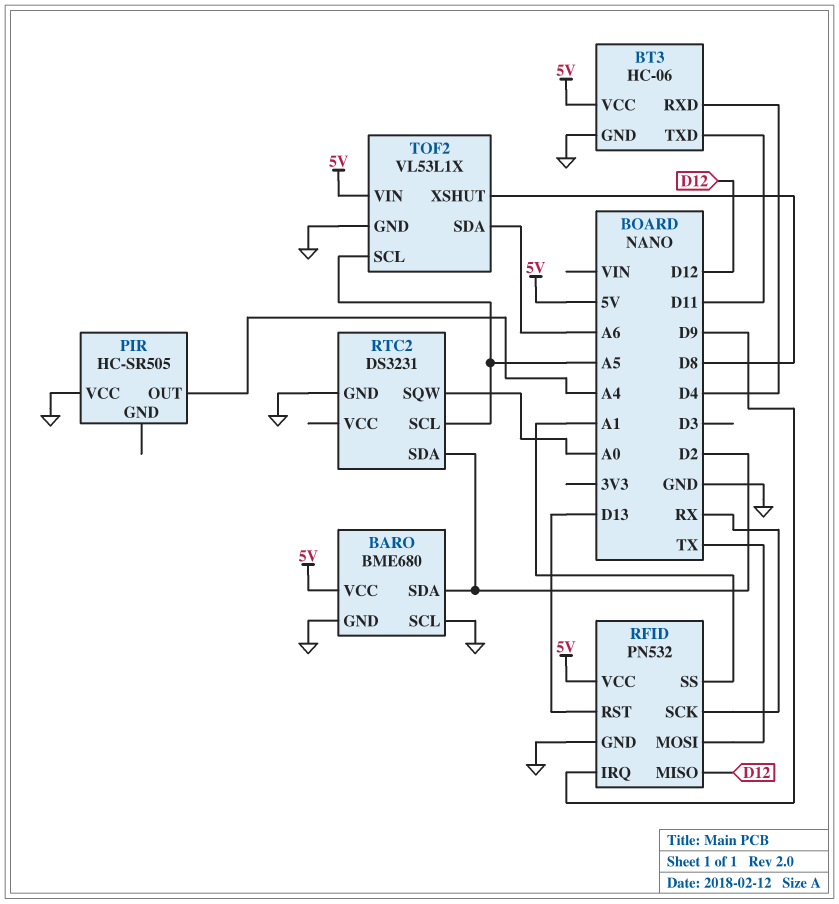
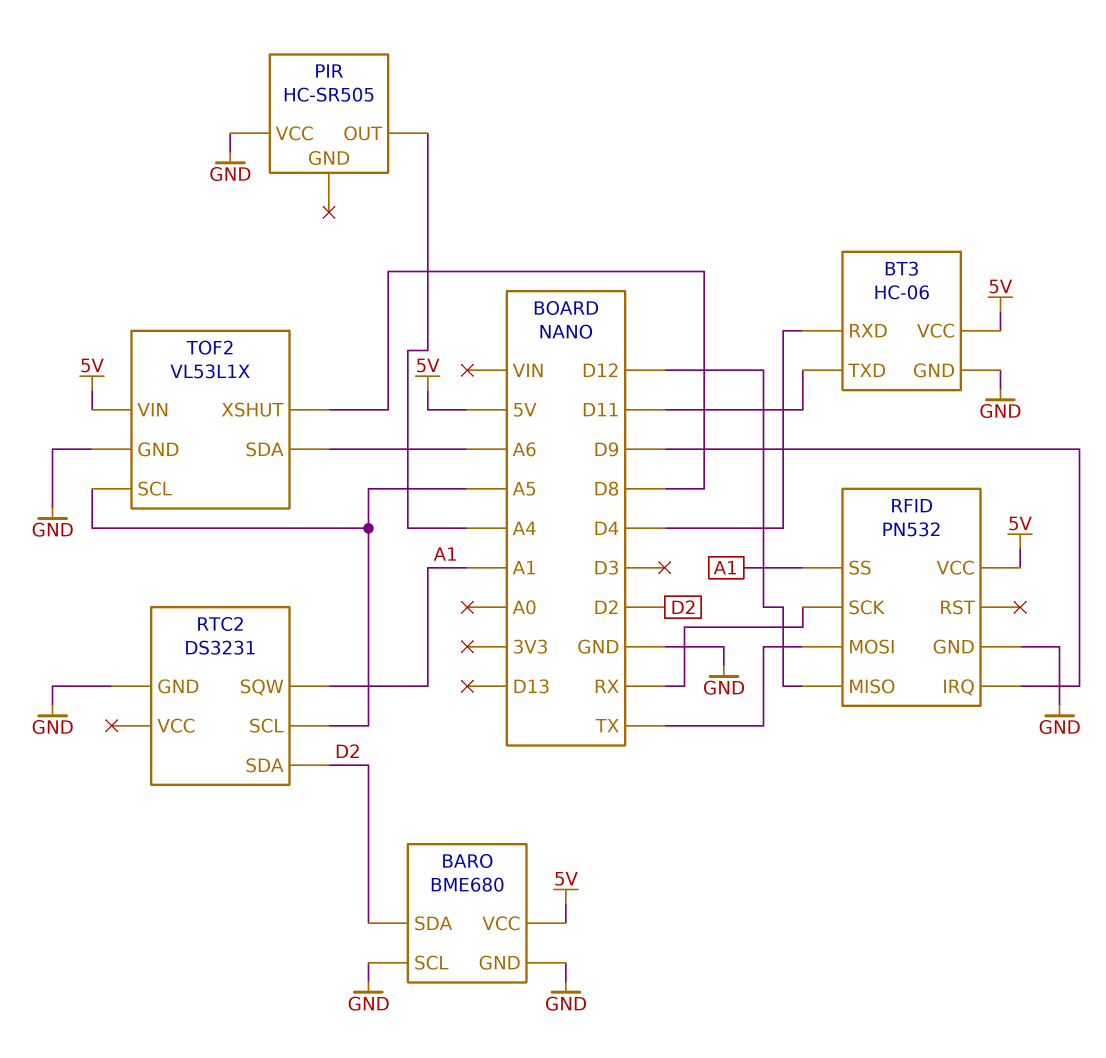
RFID pin RST: D13 -> none
RTC2 pin SQW: A0 -> A1

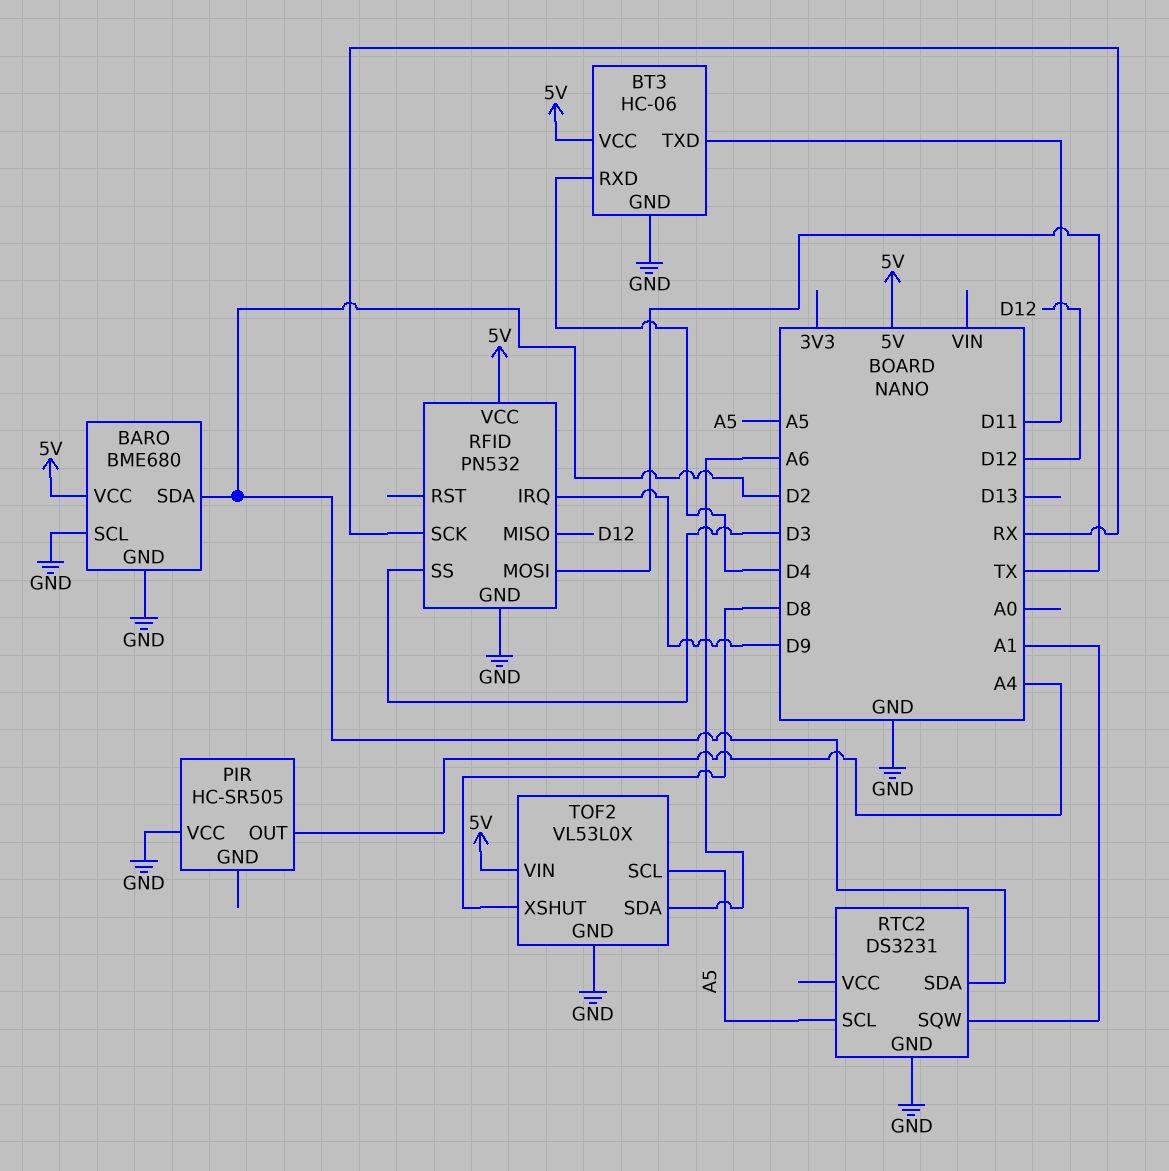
RFID pin SS: A1 -> D3
TOF2: VL53L1X -> VL53L0X

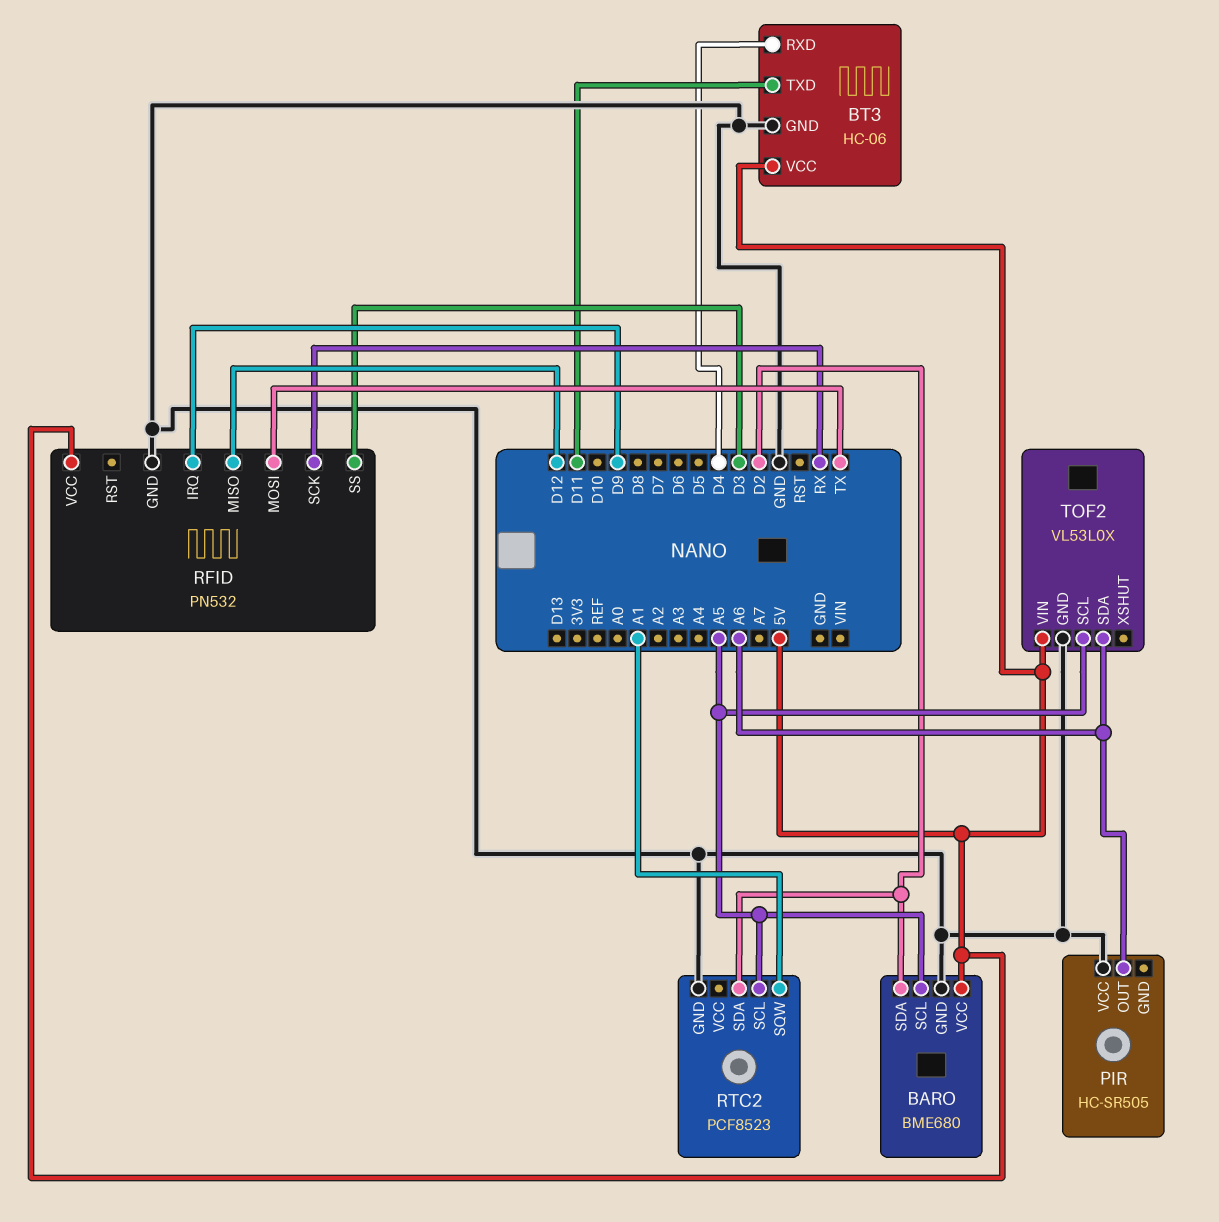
BARO pin SCL: GND -> A5
PIR pin OUT: A4 -> A6
RTC2: DS3231 -> PCF8523
TOF2 pin XSHUT: D8 -> none

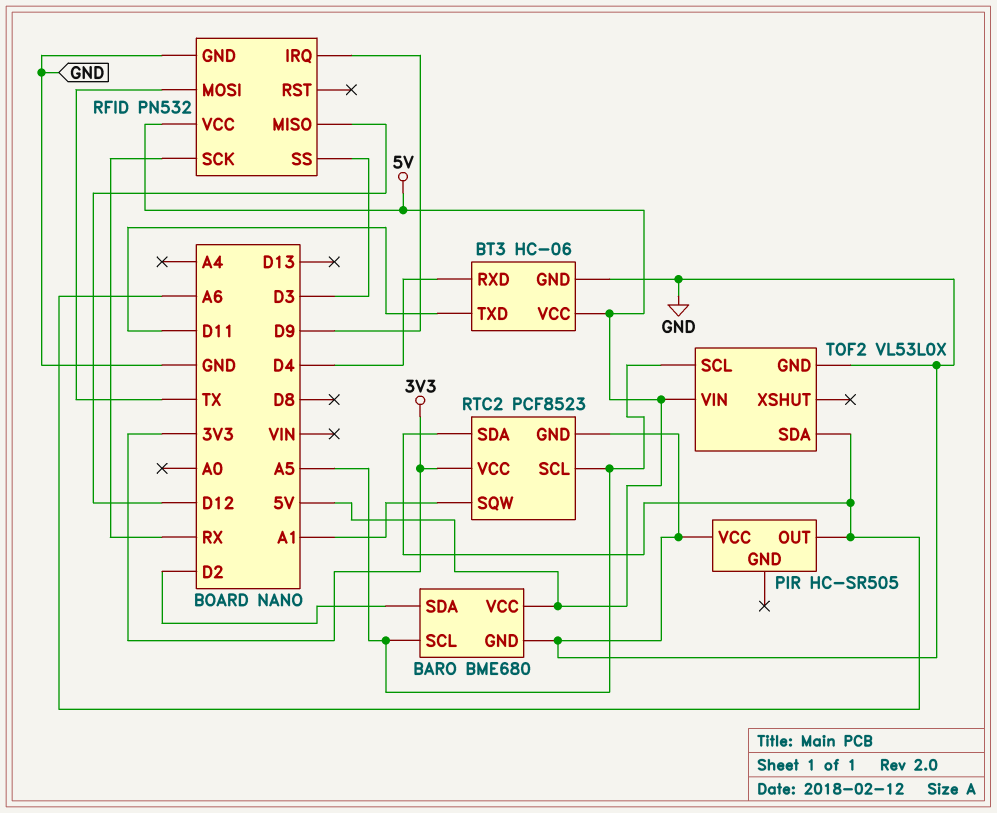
RTC2 pin SDA: D2 -> A6
RTC2 pin VCC: none -> 3V3

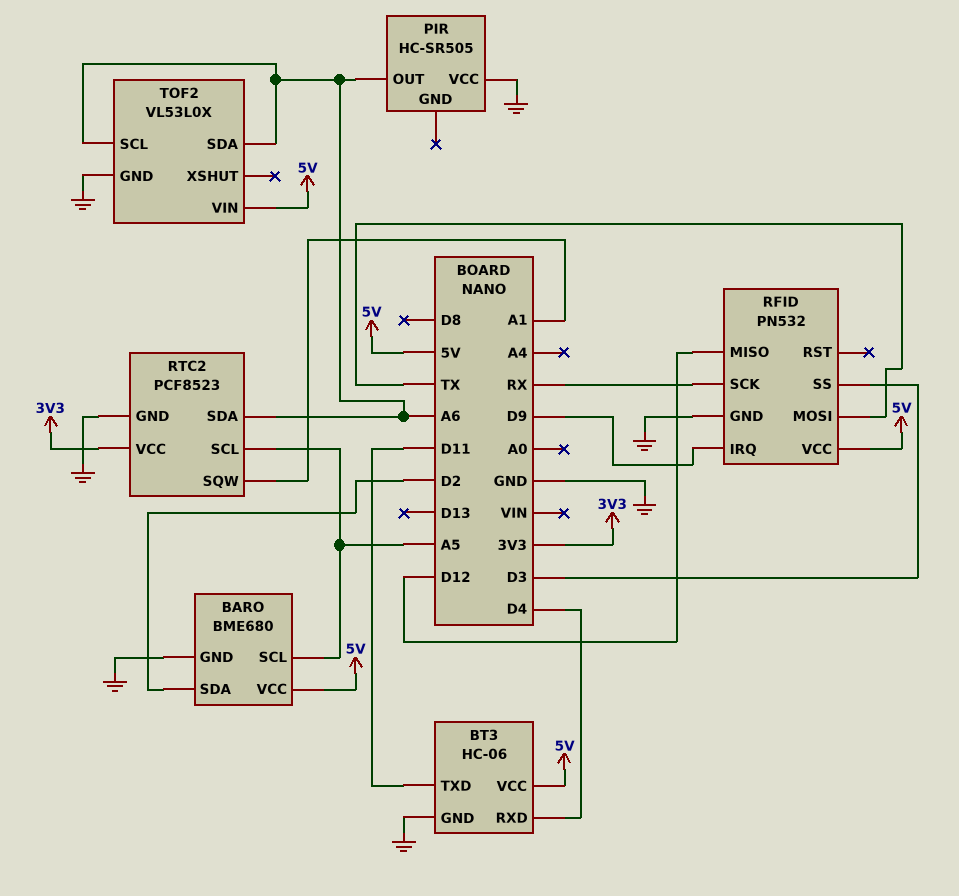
TOF2 pin SCL: A5 -> A6

